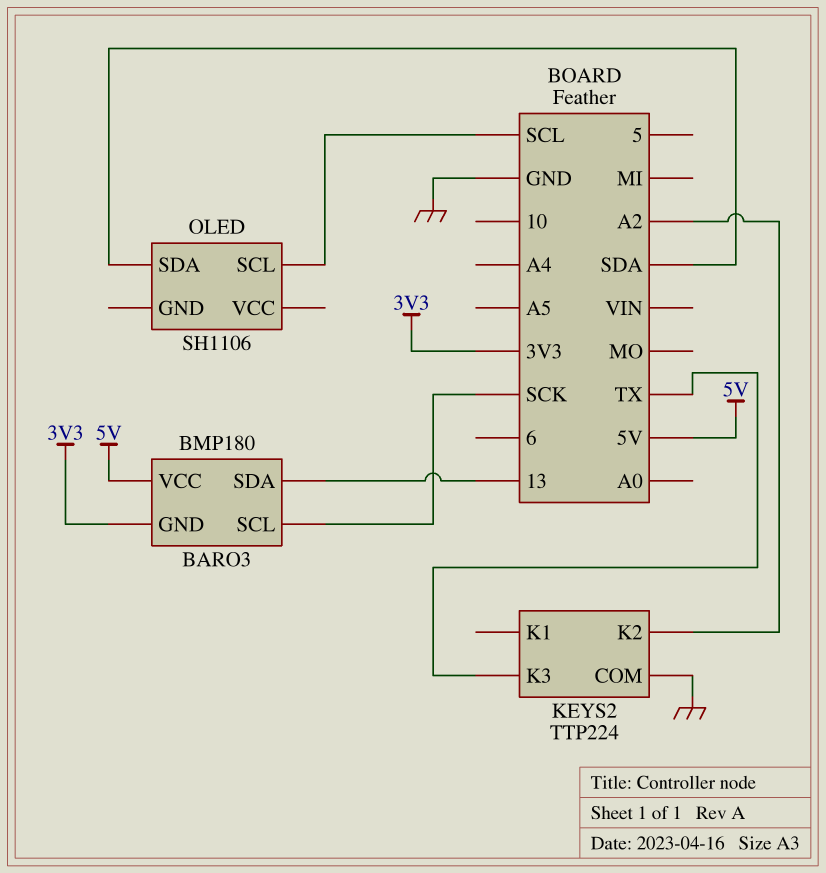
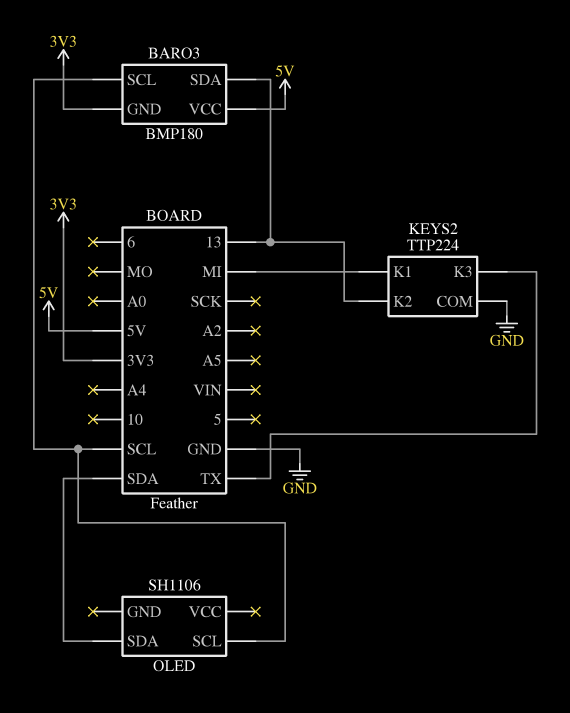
BARO3 pin SCL: SCK -> SCL
KEYS2 pin K1: none -> MI
KEYS2 pin K2: A2 -> 13

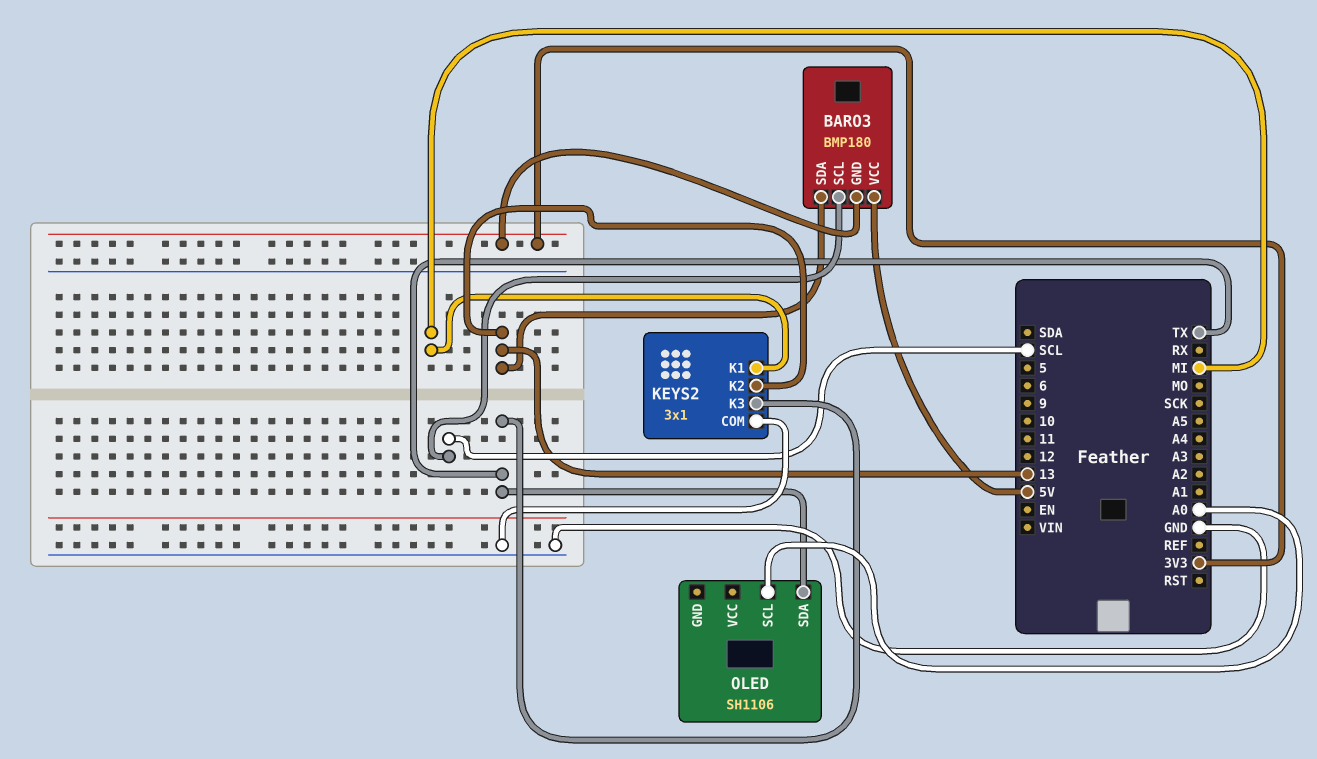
KEYS2: TTP224 -> 3x1
OLED pin SCL: SCL -> A0
OLED pin SDA: SDA -> TX

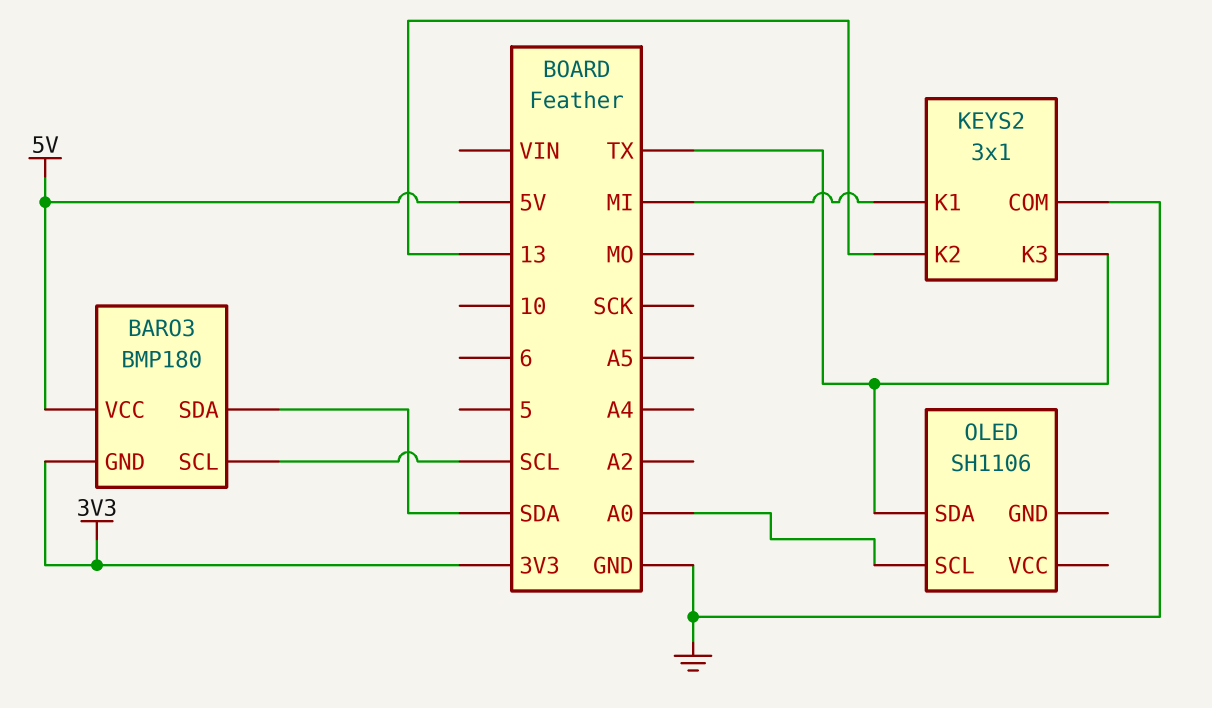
BARO3 pin SDA: 13 -> SDA

